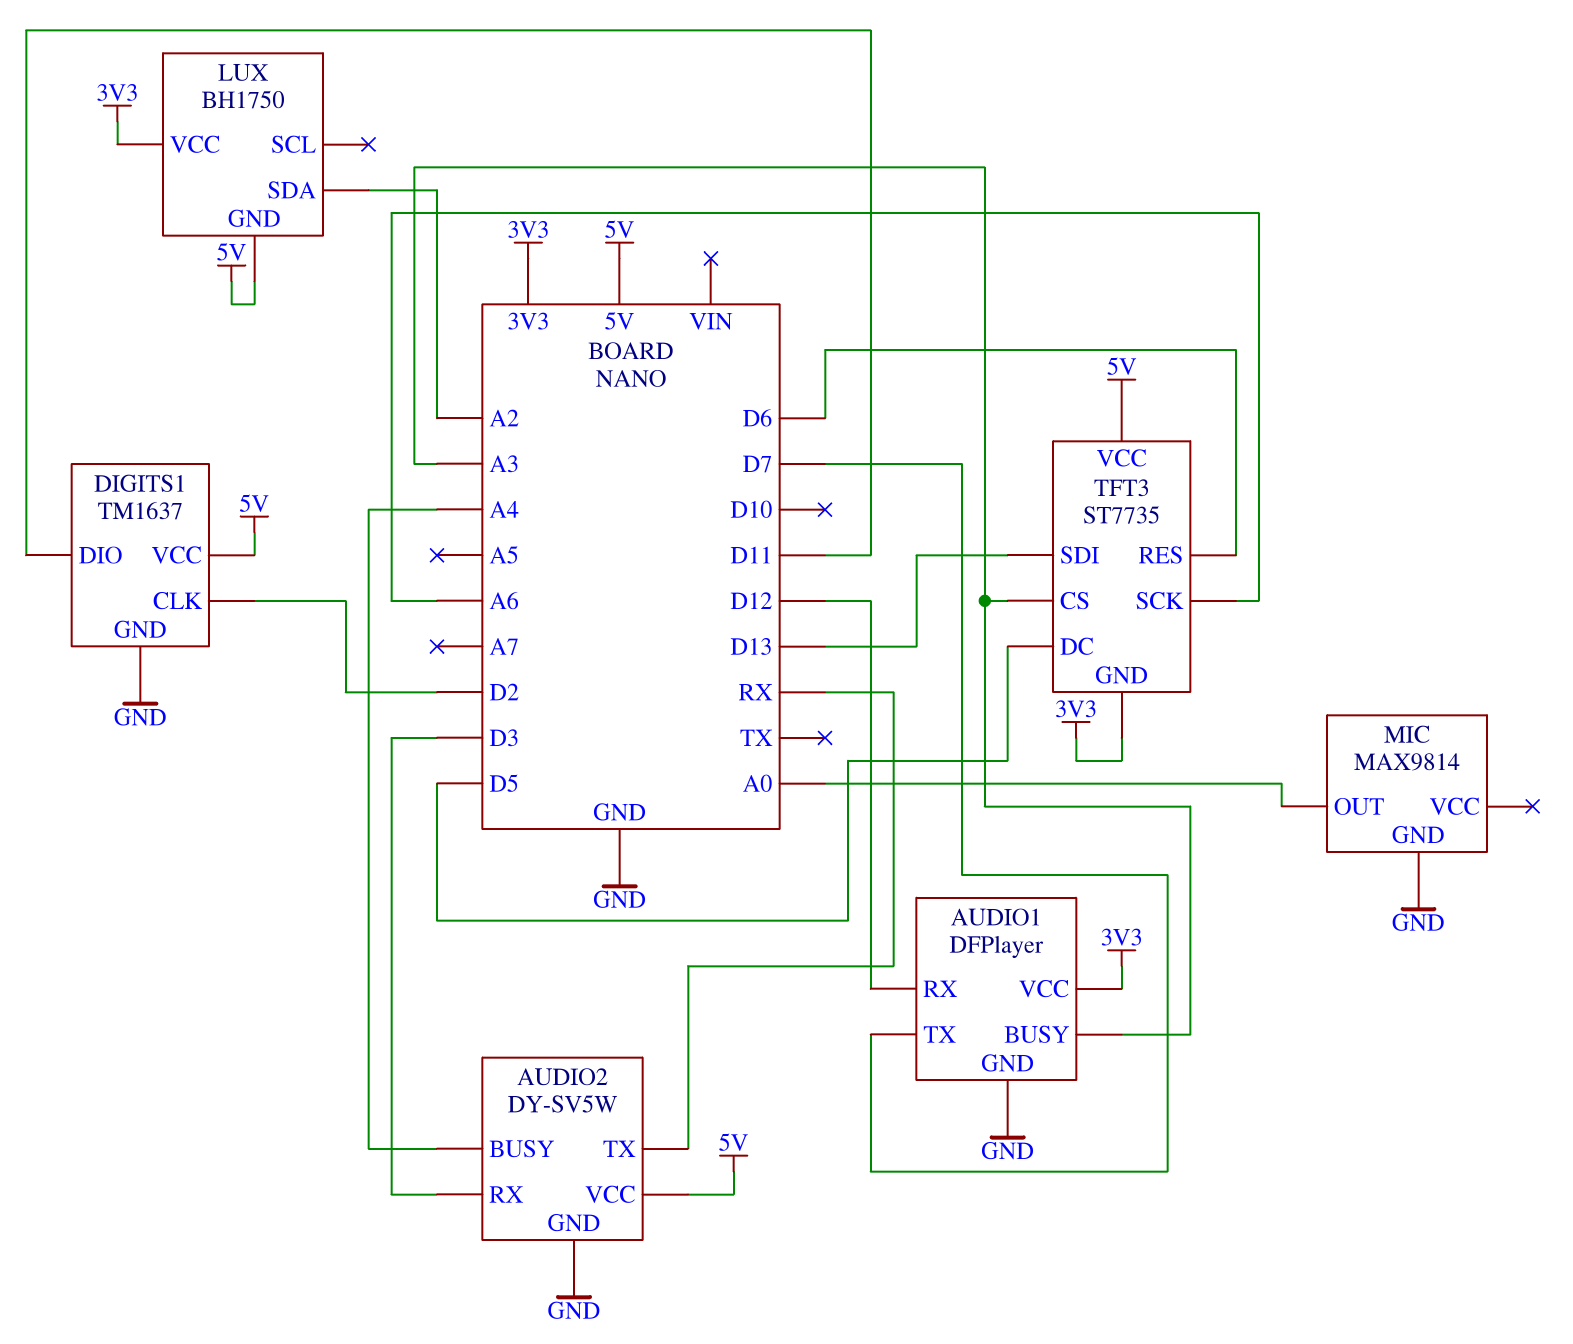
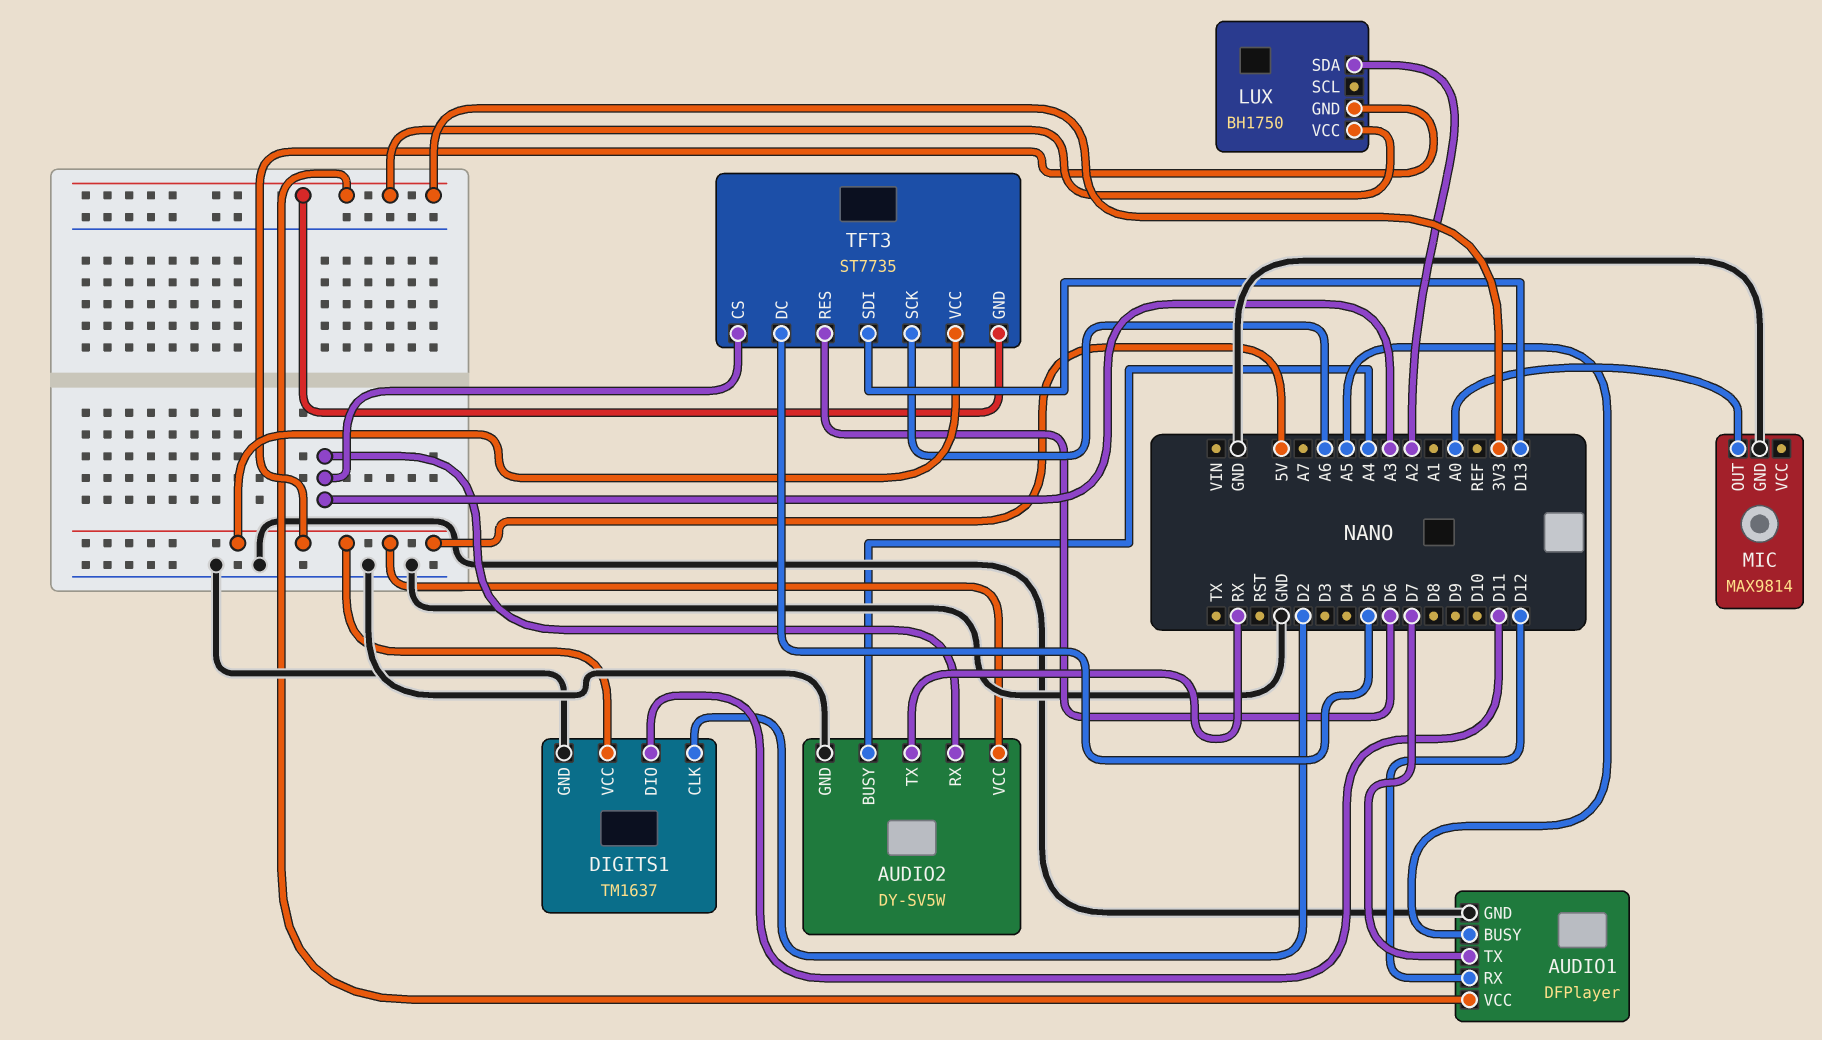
AUDIO1 pin BUSY: A3 -> A5
AUDIO2 pin RX: D3 -> A3

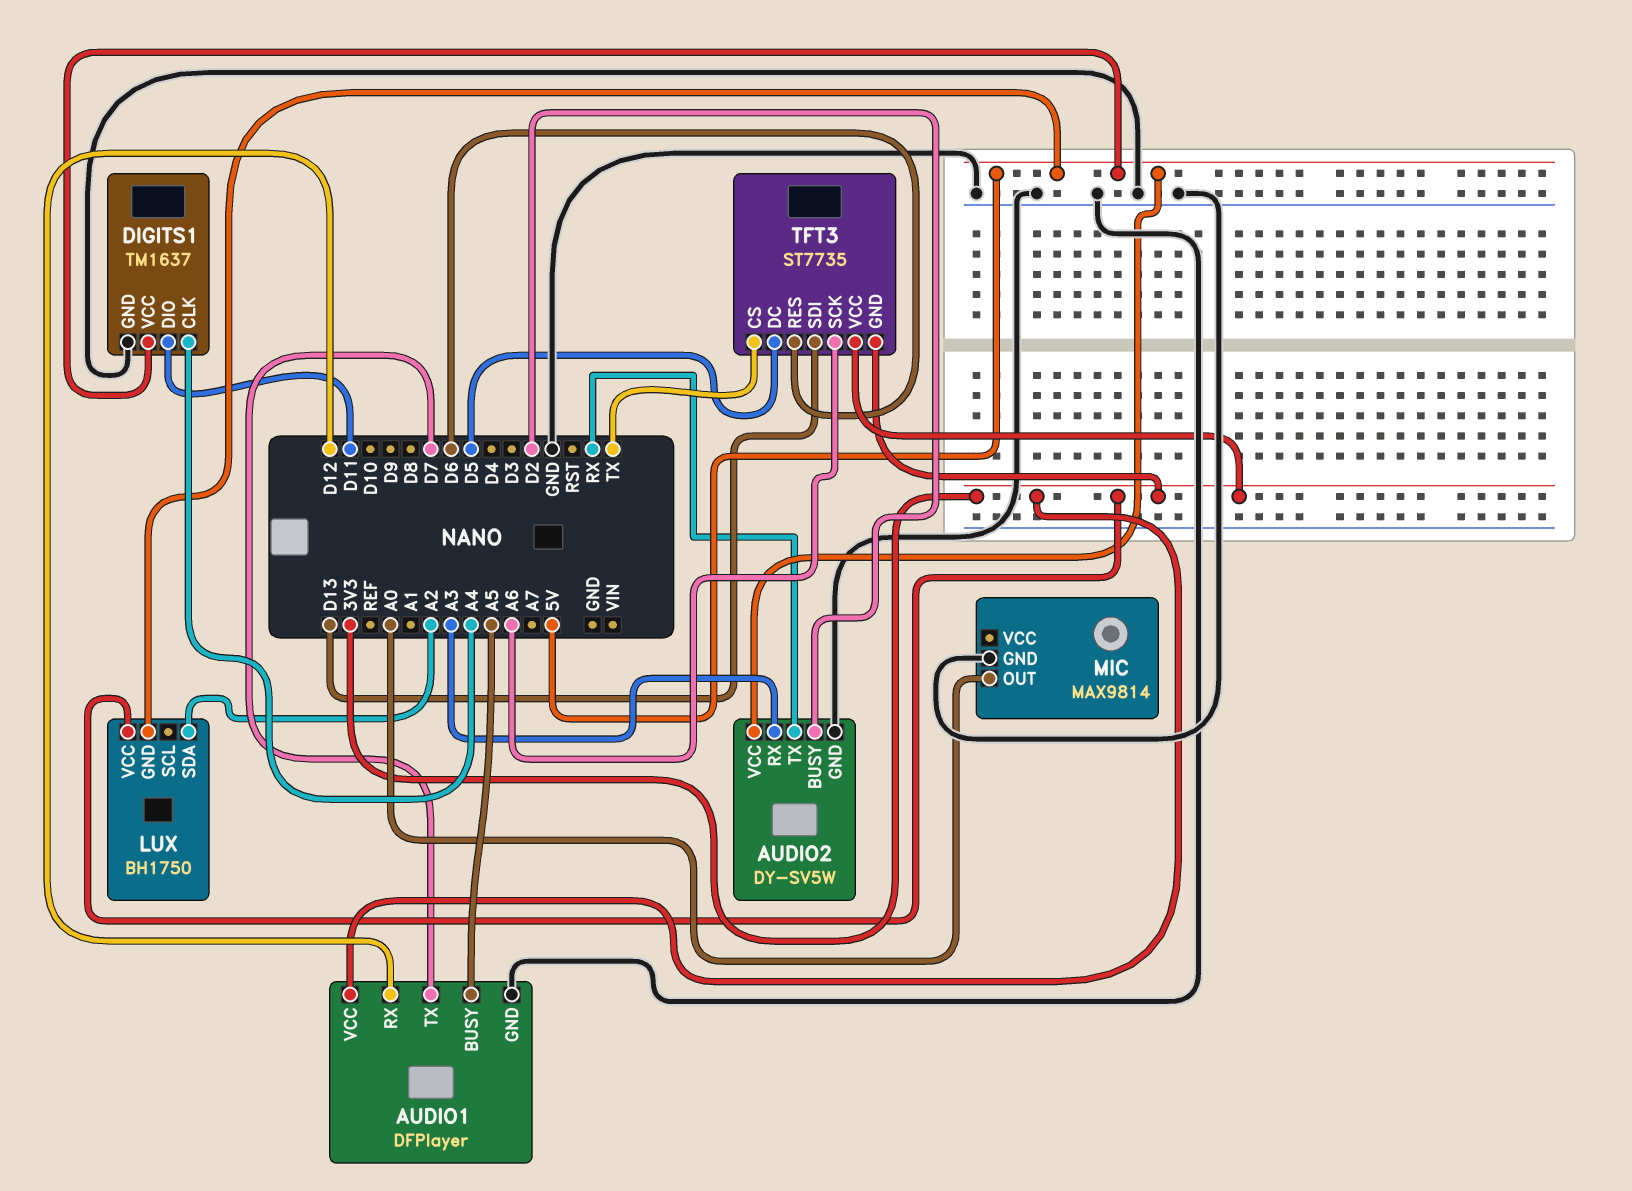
AUDIO2 pin BUSY: A4 -> D2
DIGITS1 pin CLK: D2 -> A4
TFT3 pin CS: A3 -> TX
TFT3 pin VCC: 5V -> 3V3

